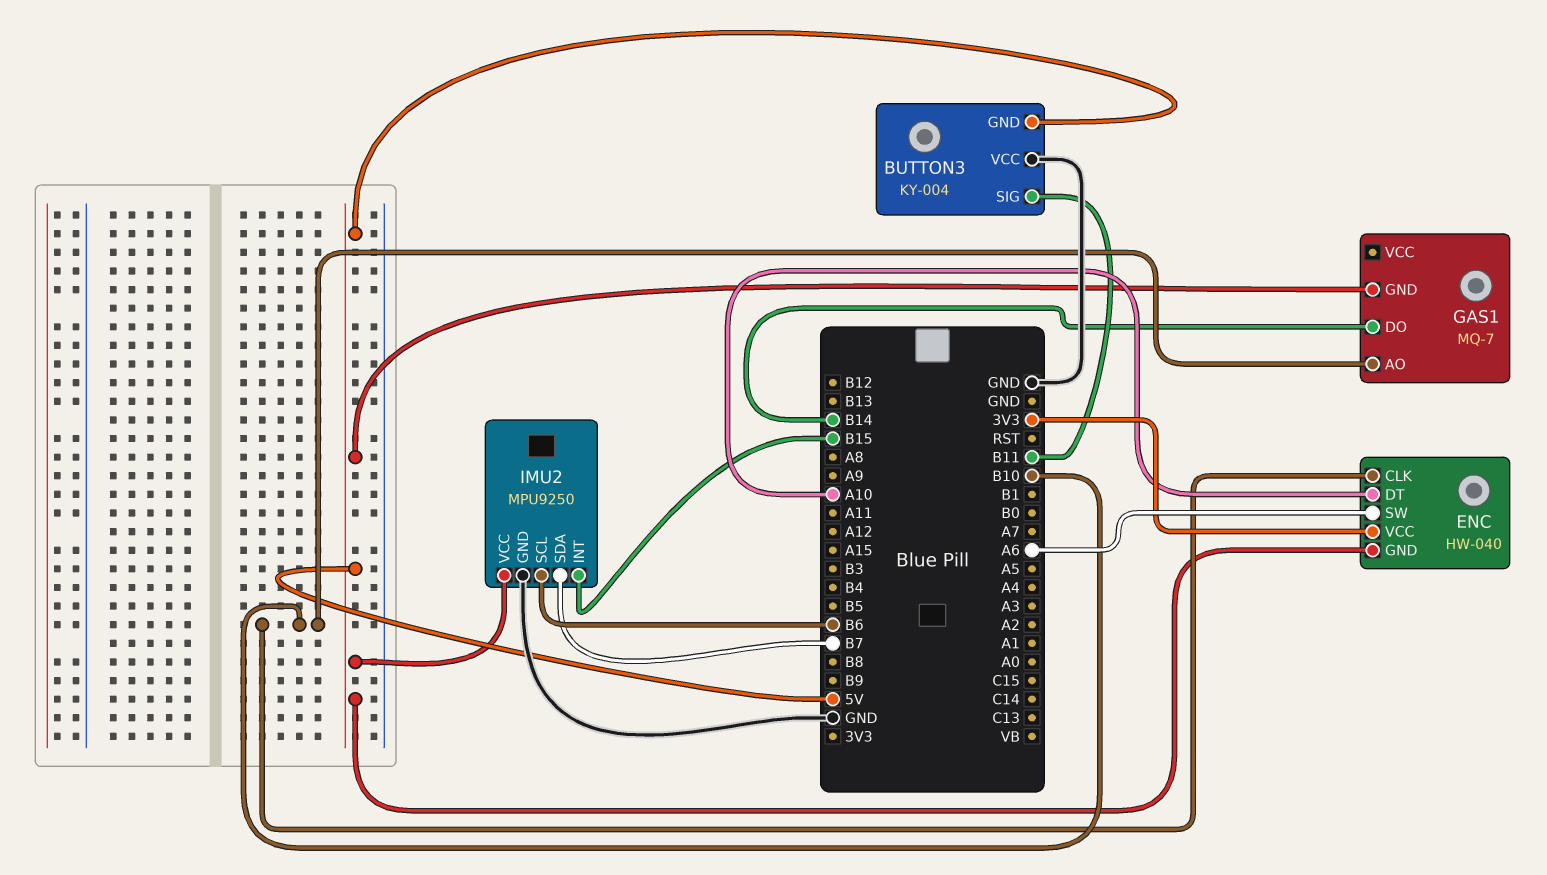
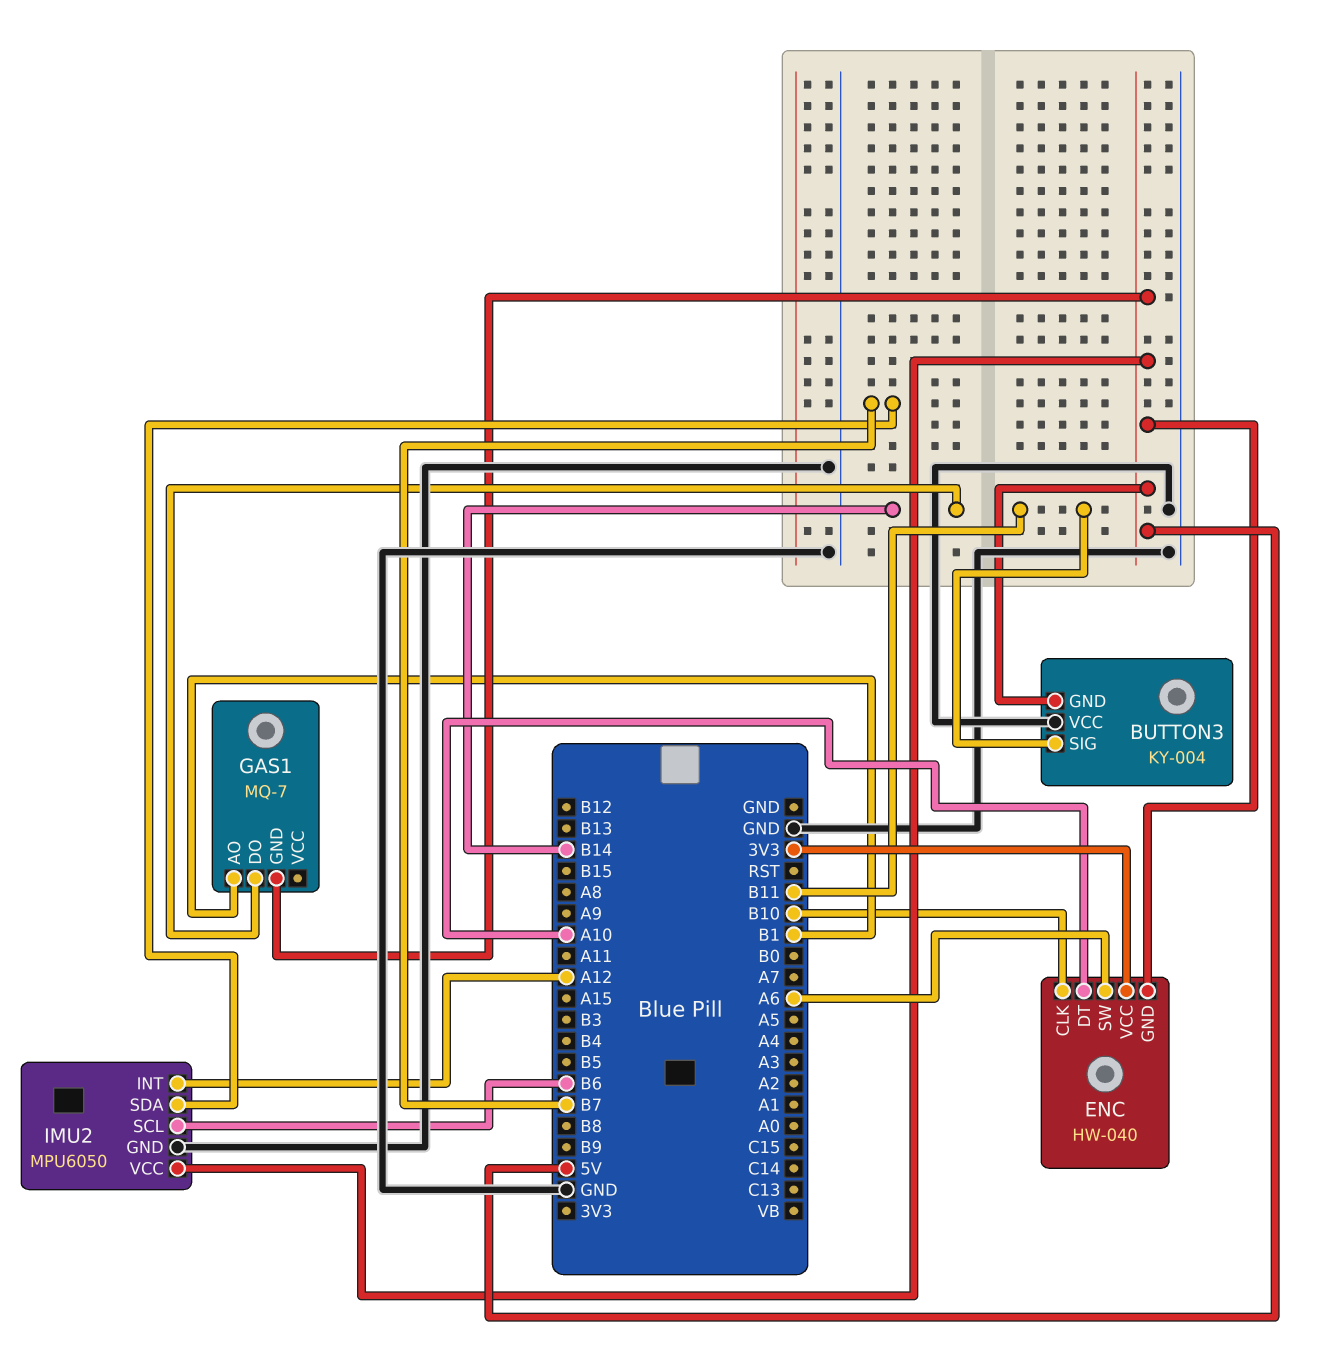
GAS1 pin AO: B10 -> B1
IMU2: MPU9250 -> MPU6050
IMU2 pin INT: B15 -> A12

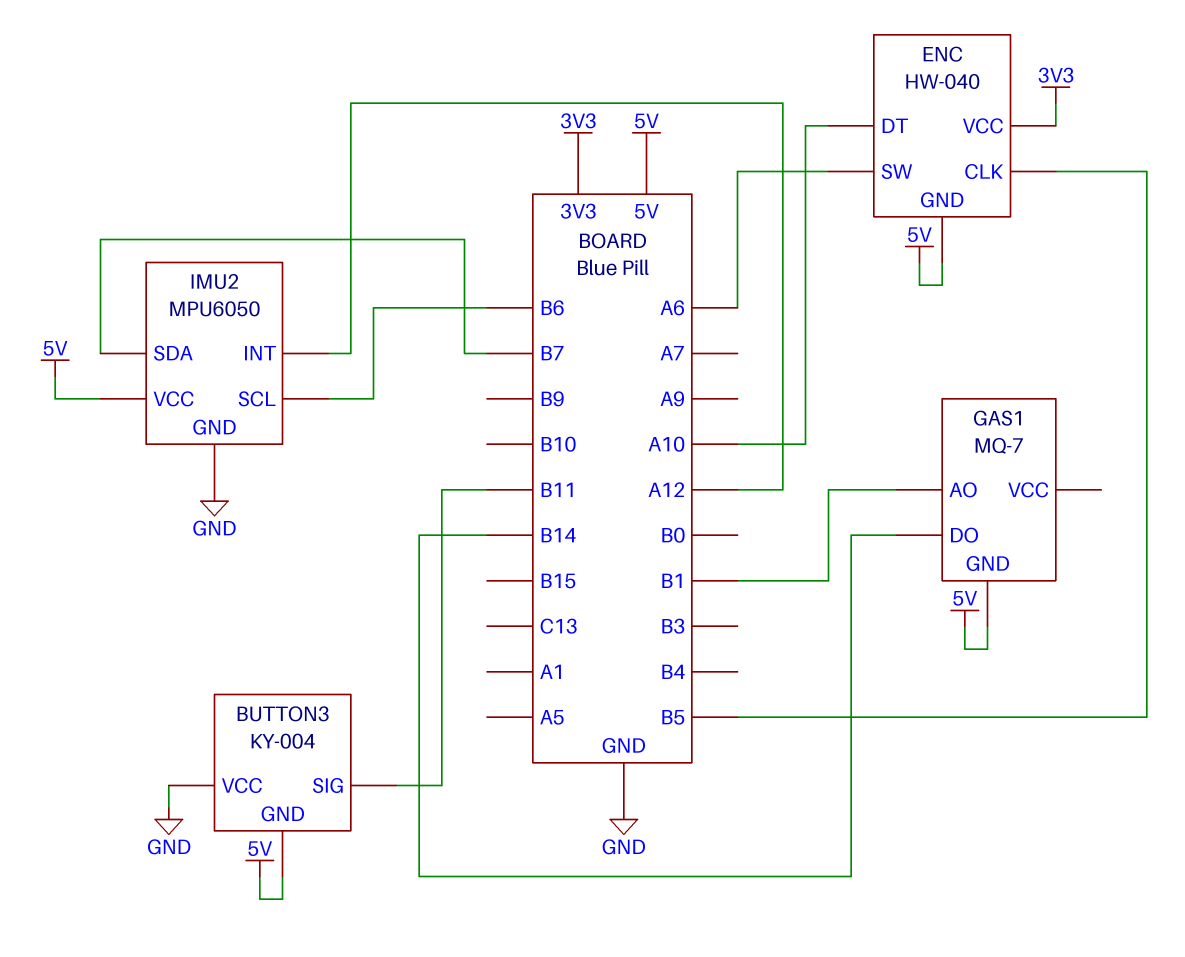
ENC pin CLK: B10 -> B5

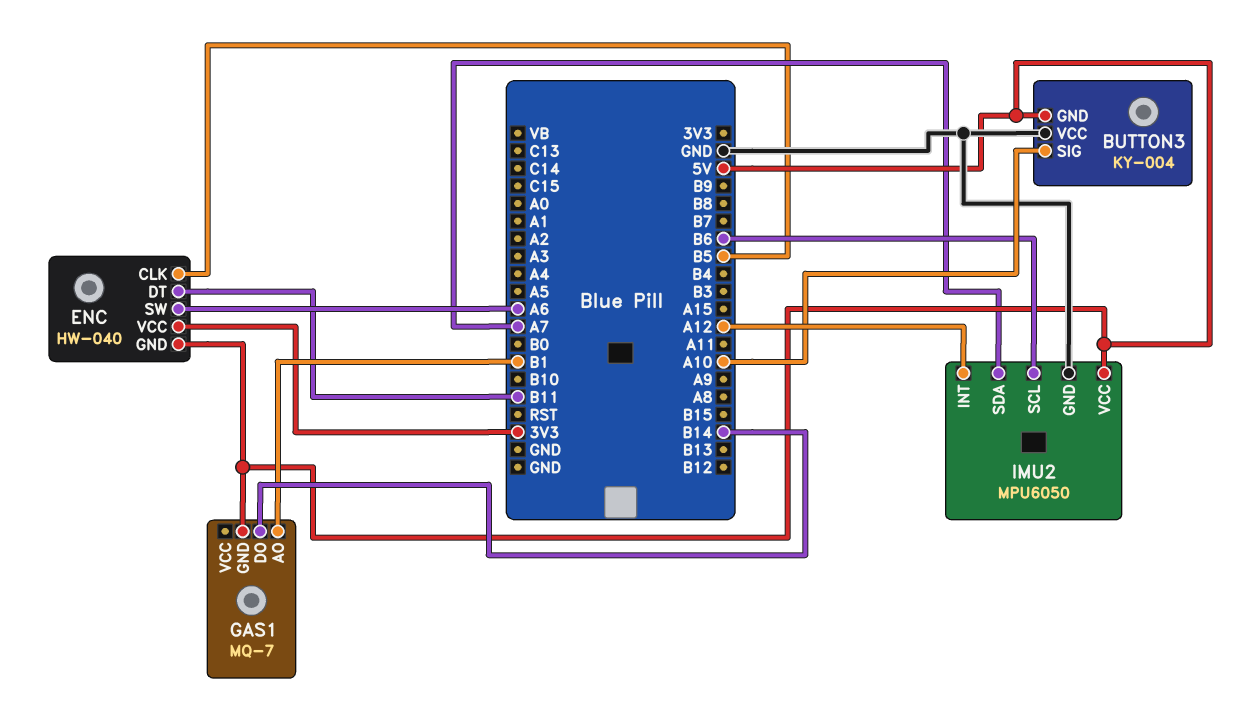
BUTTON3 pin SIG: B11 -> A10
ENC pin DT: A10 -> B11
IMU2 pin SDA: B7 -> A7

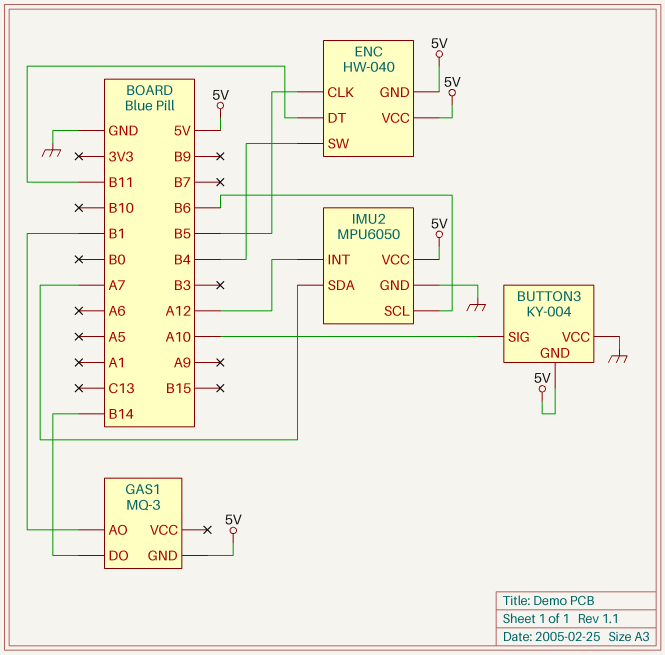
ENC pin SW: A6 -> B4
ENC pin VCC: 3V3 -> 5V
GAS1: MQ-7 -> MQ-3

